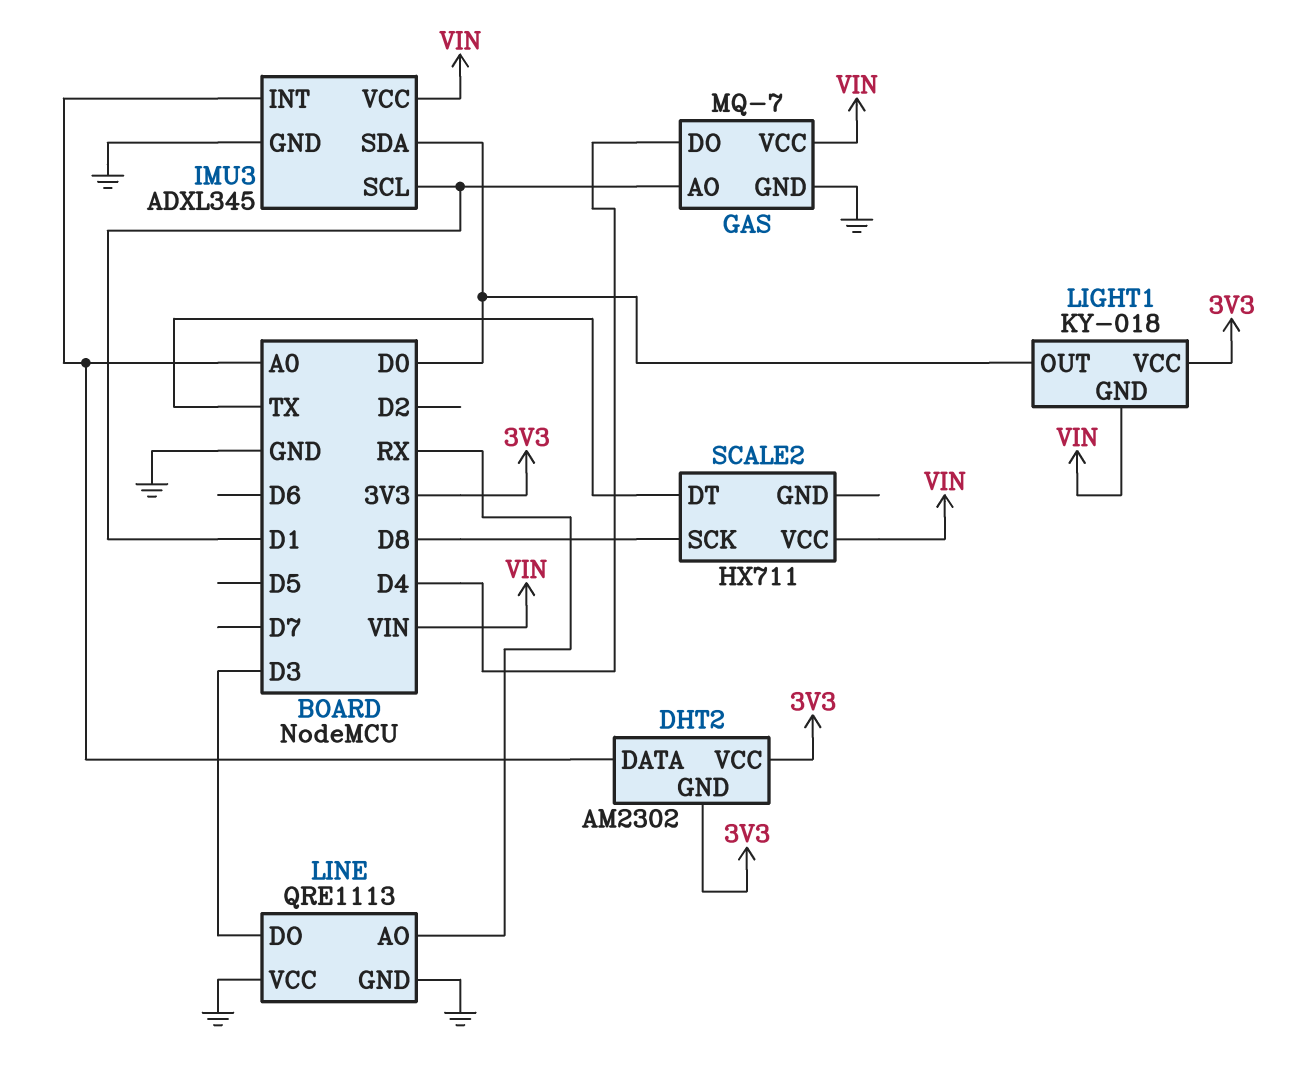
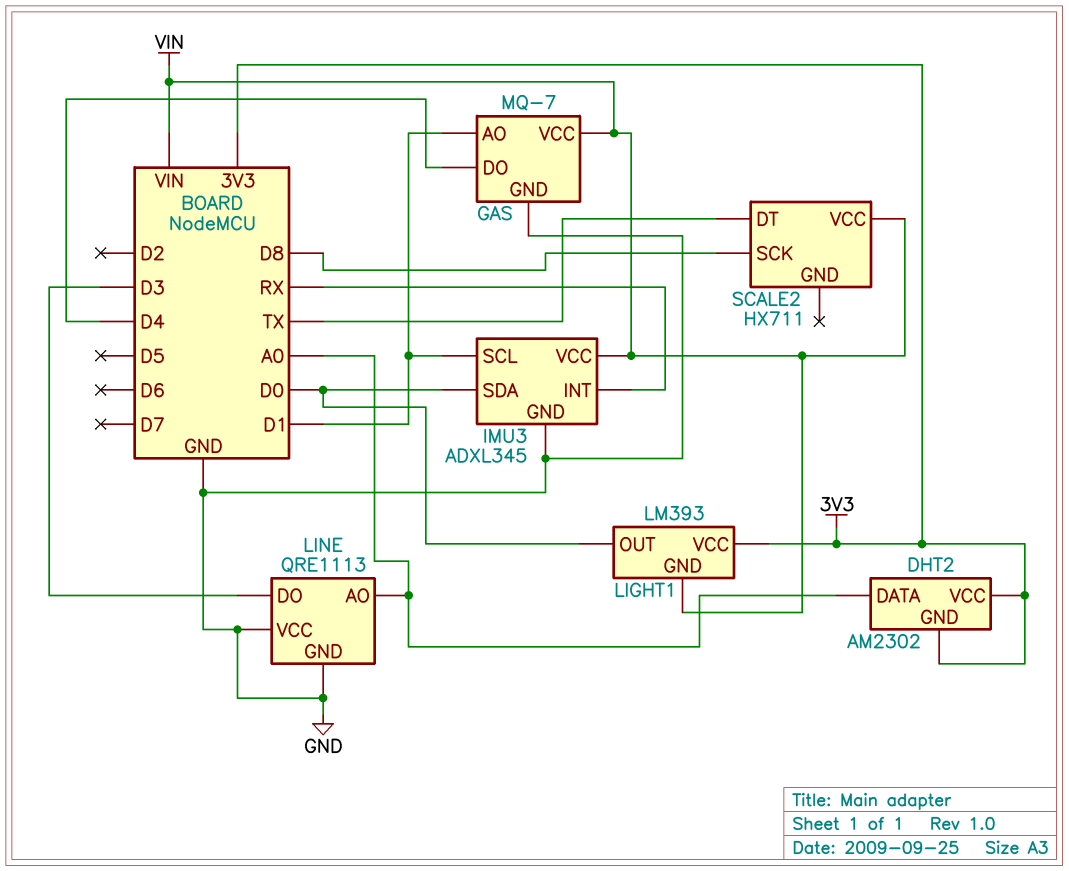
IMU3 pin INT: A0 -> RX
LIGHT1: KY-018 -> LM393
LINE pin AO: RX -> A0

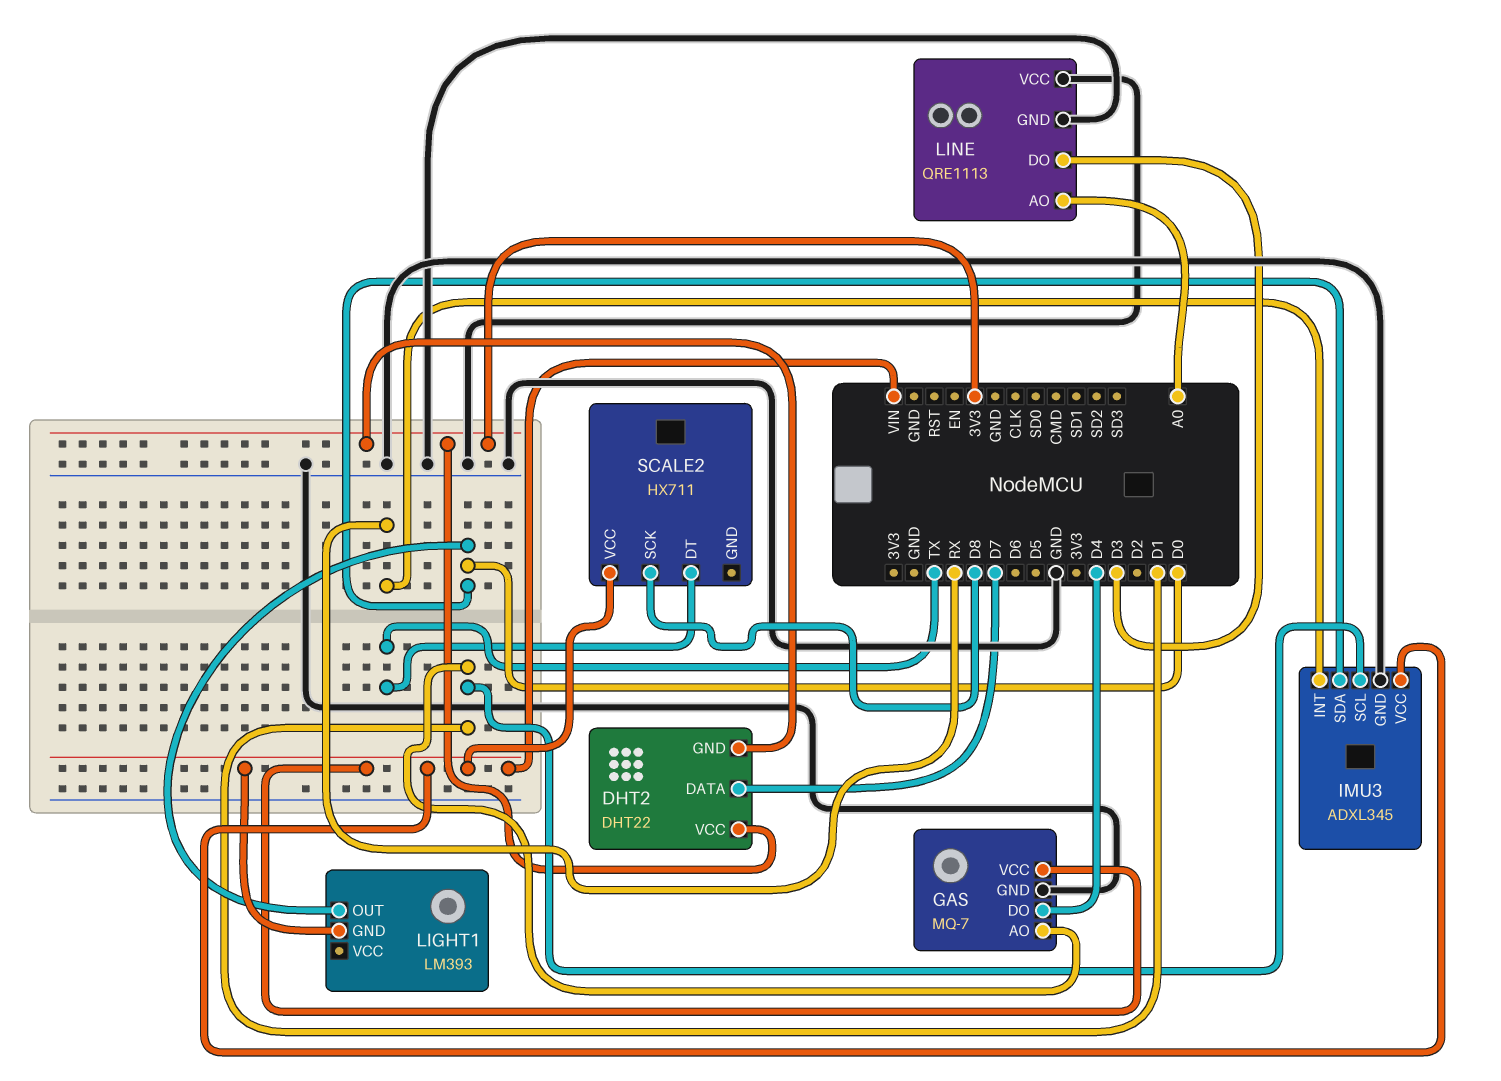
DHT2: AM2302 -> DHT22
DHT2 pin DATA: A0 -> D7
LIGHT1 pin VCC: 3V3 -> none

